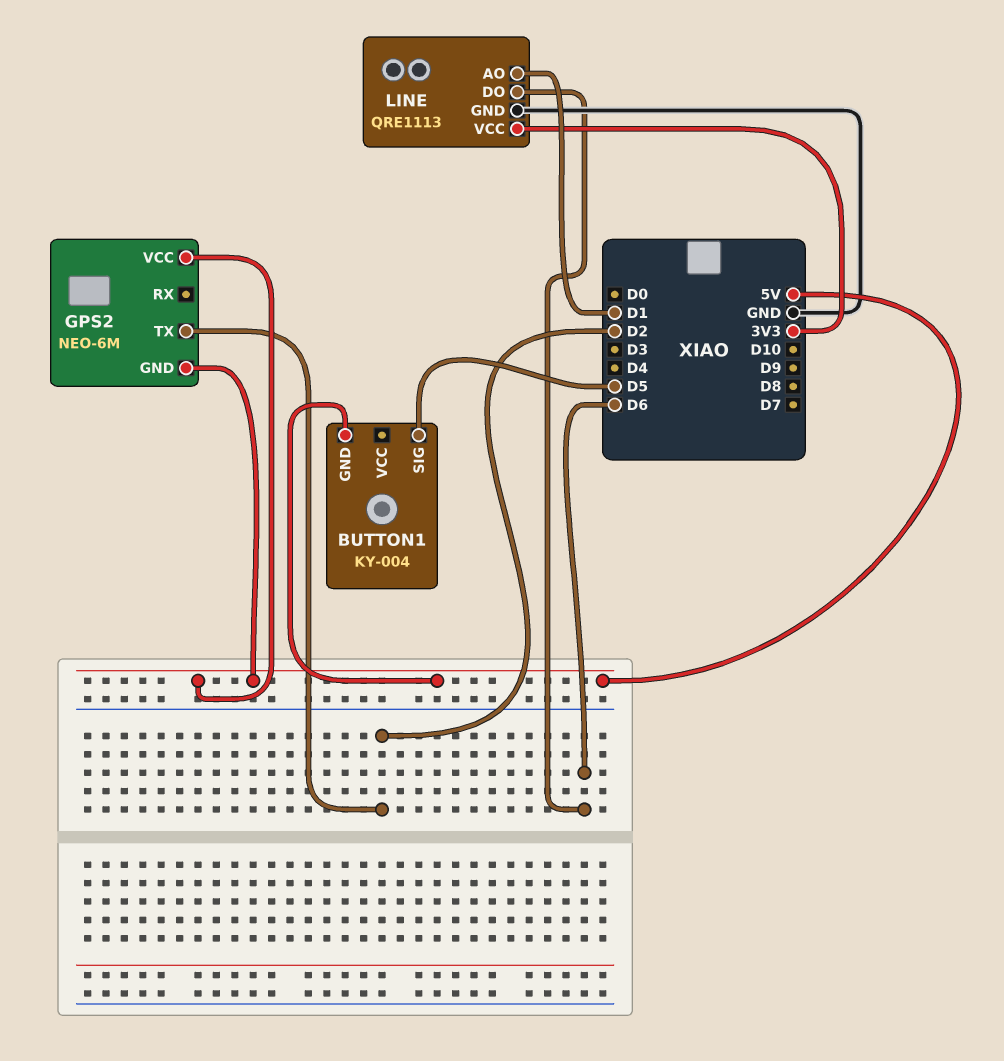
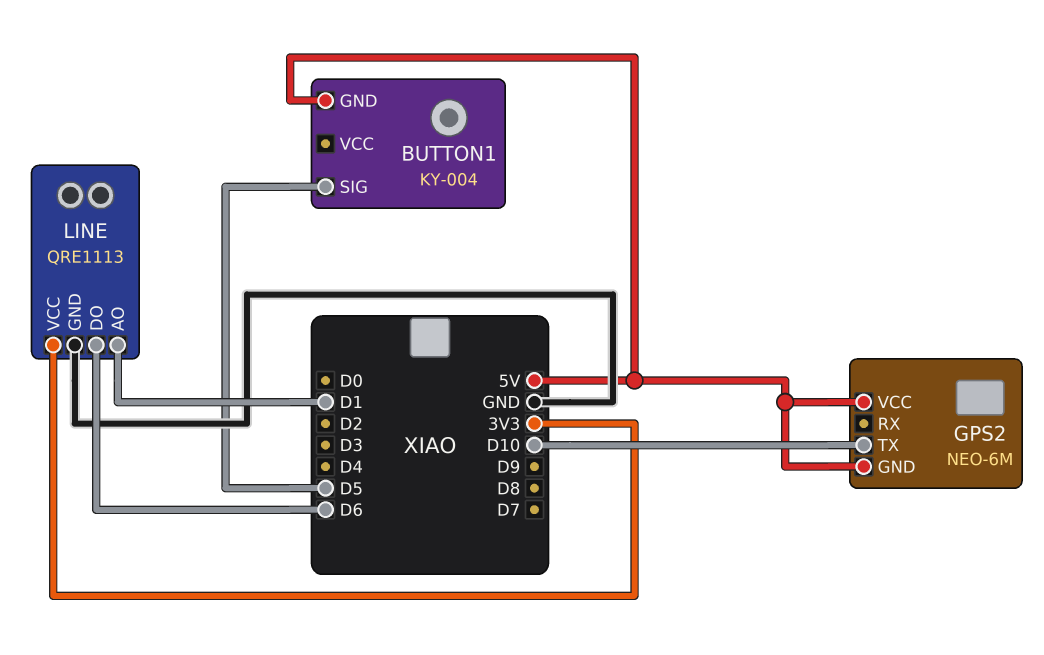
GPS2 pin TX: D2 -> D10

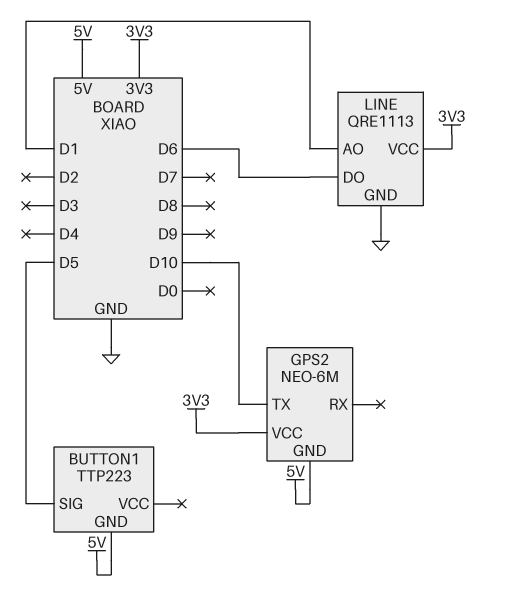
BUTTON1: KY-004 -> TTP223
GPS2 pin VCC: 5V -> 3V3

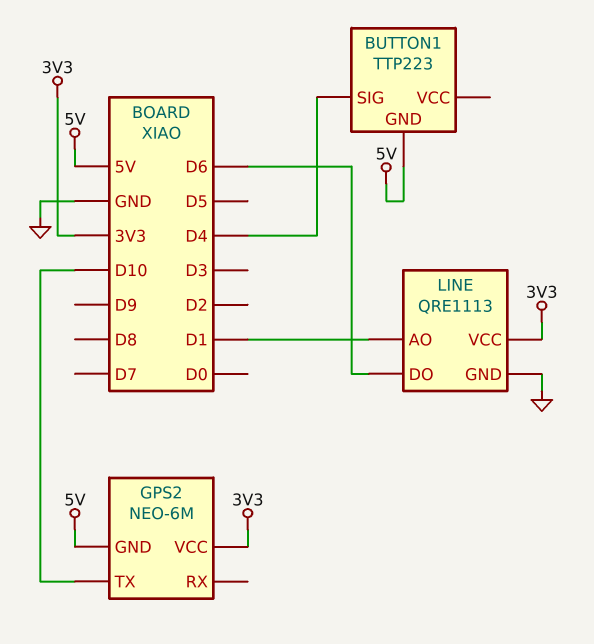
BUTTON1 pin SIG: D5 -> D4

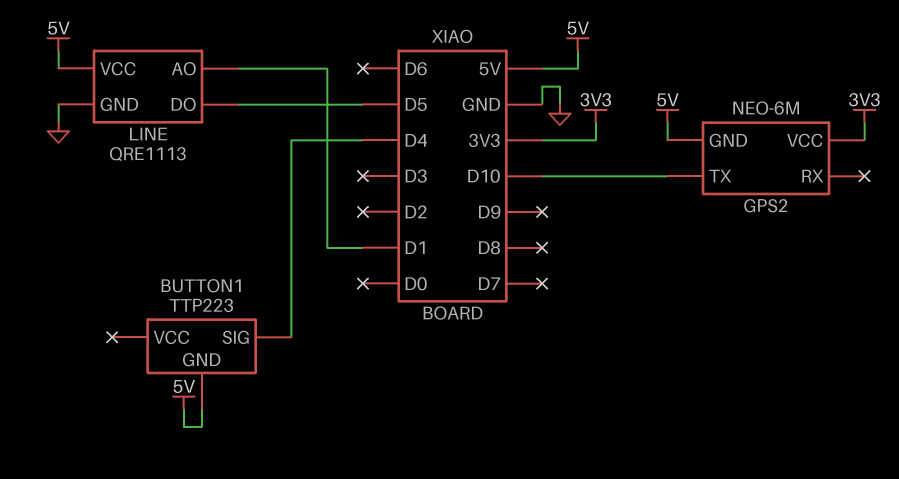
LINE pin DO: D6 -> D5
LINE pin VCC: 3V3 -> 5V

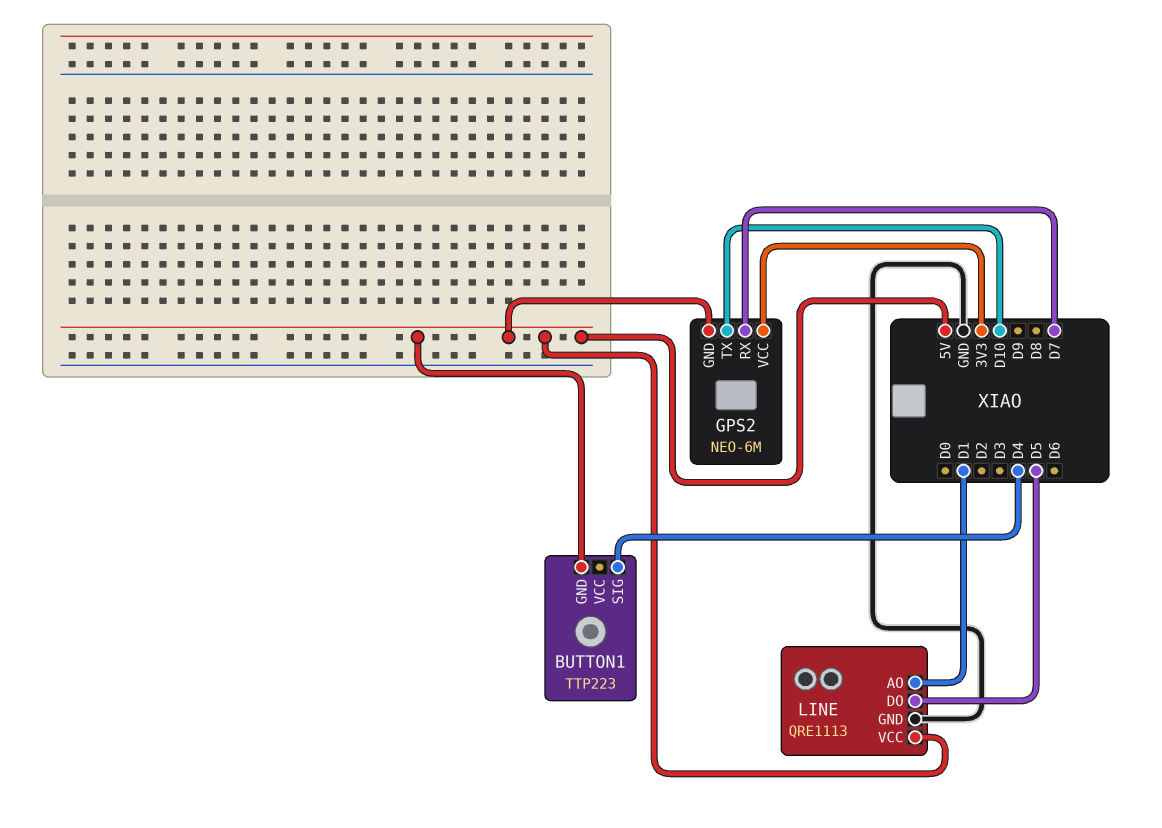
GPS2 pin RX: none -> D7

